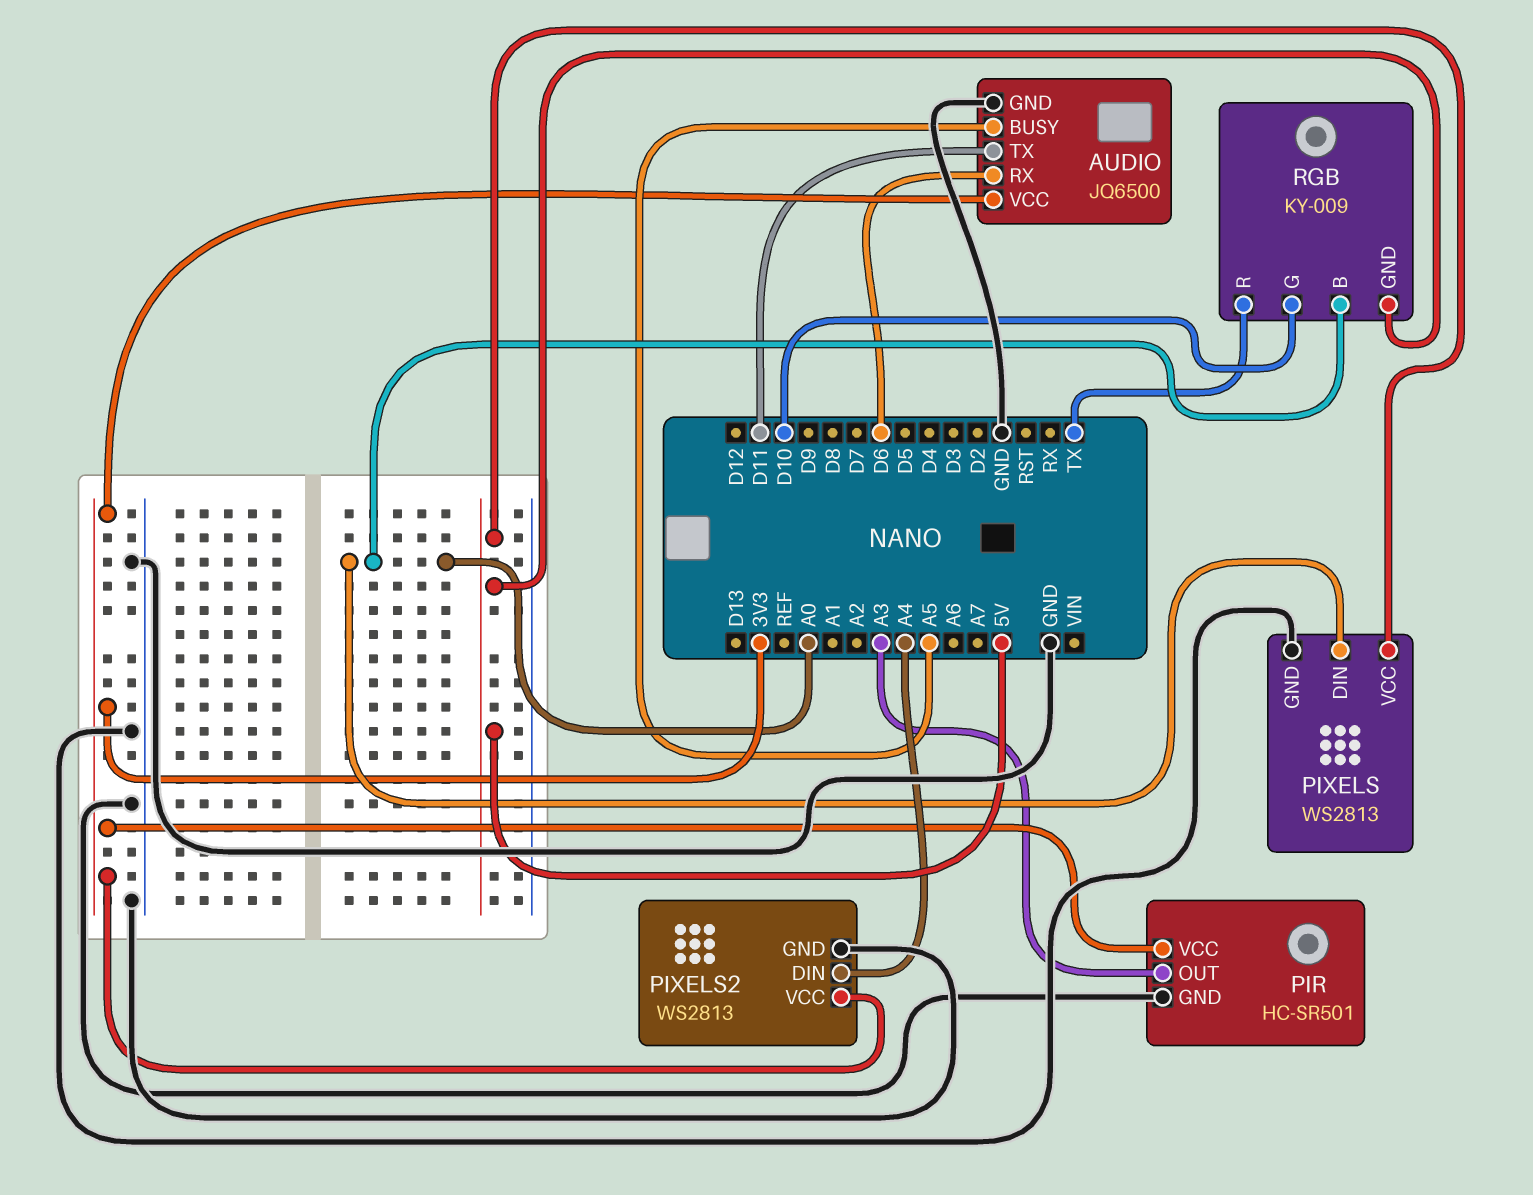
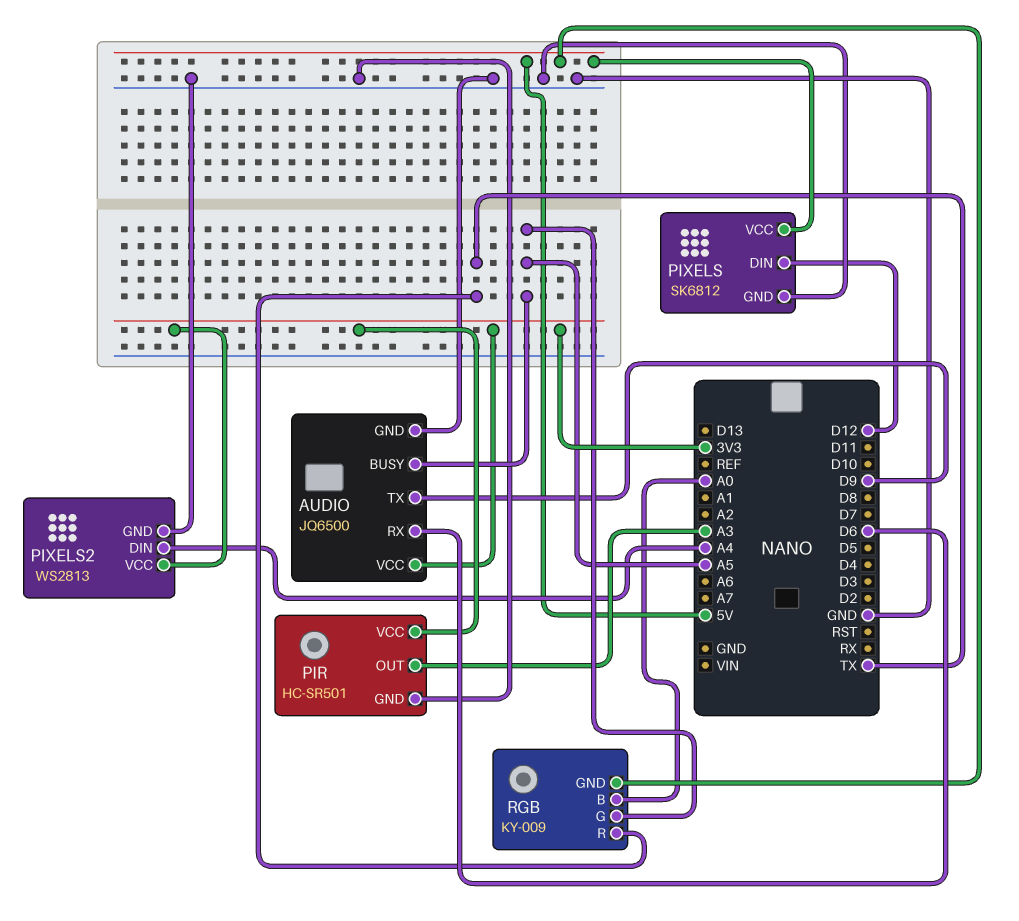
AUDIO pin TX: D11 -> D9
PIXELS: WS2813 -> SK6812
PIXELS pin DIN: A0 -> D12
RGB pin G: D10 -> A5

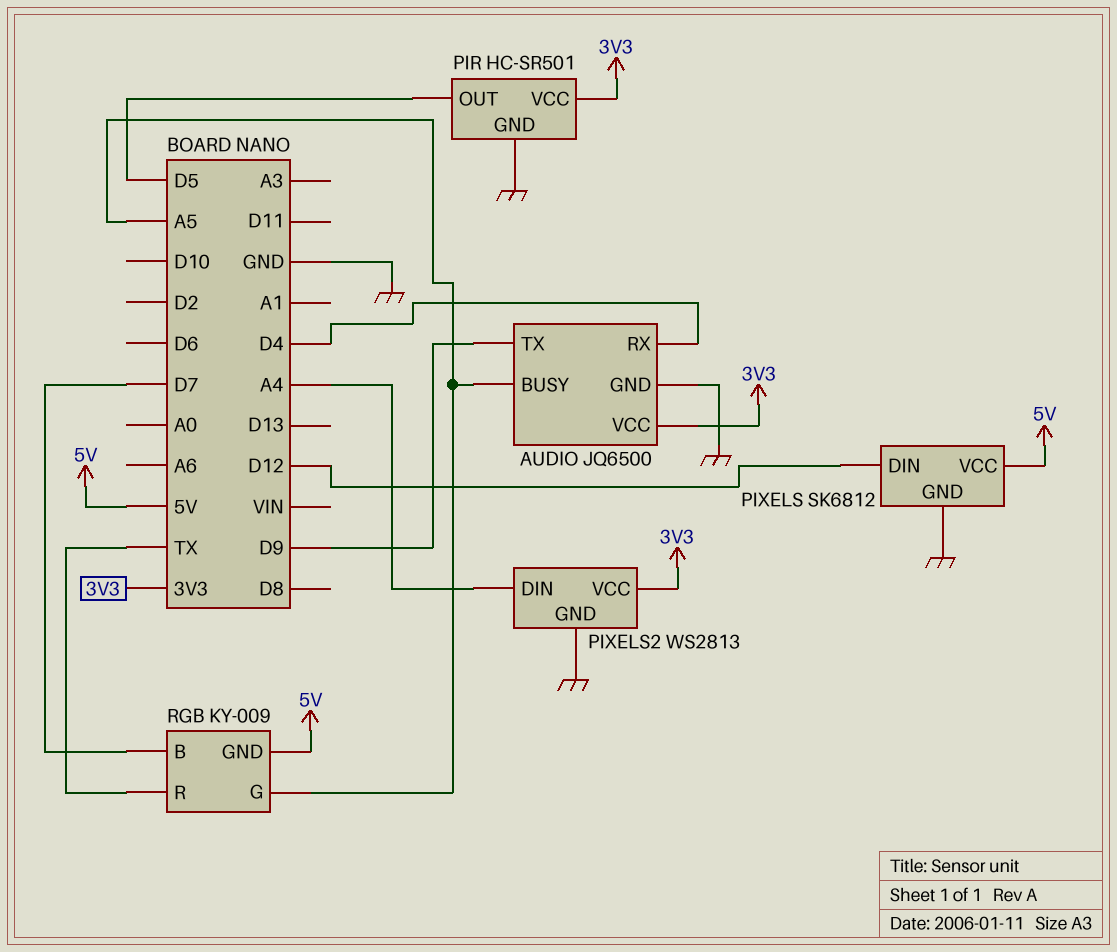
AUDIO pin RX: D6 -> D4
PIR pin OUT: A3 -> D5
RGB pin B: A0 -> D7

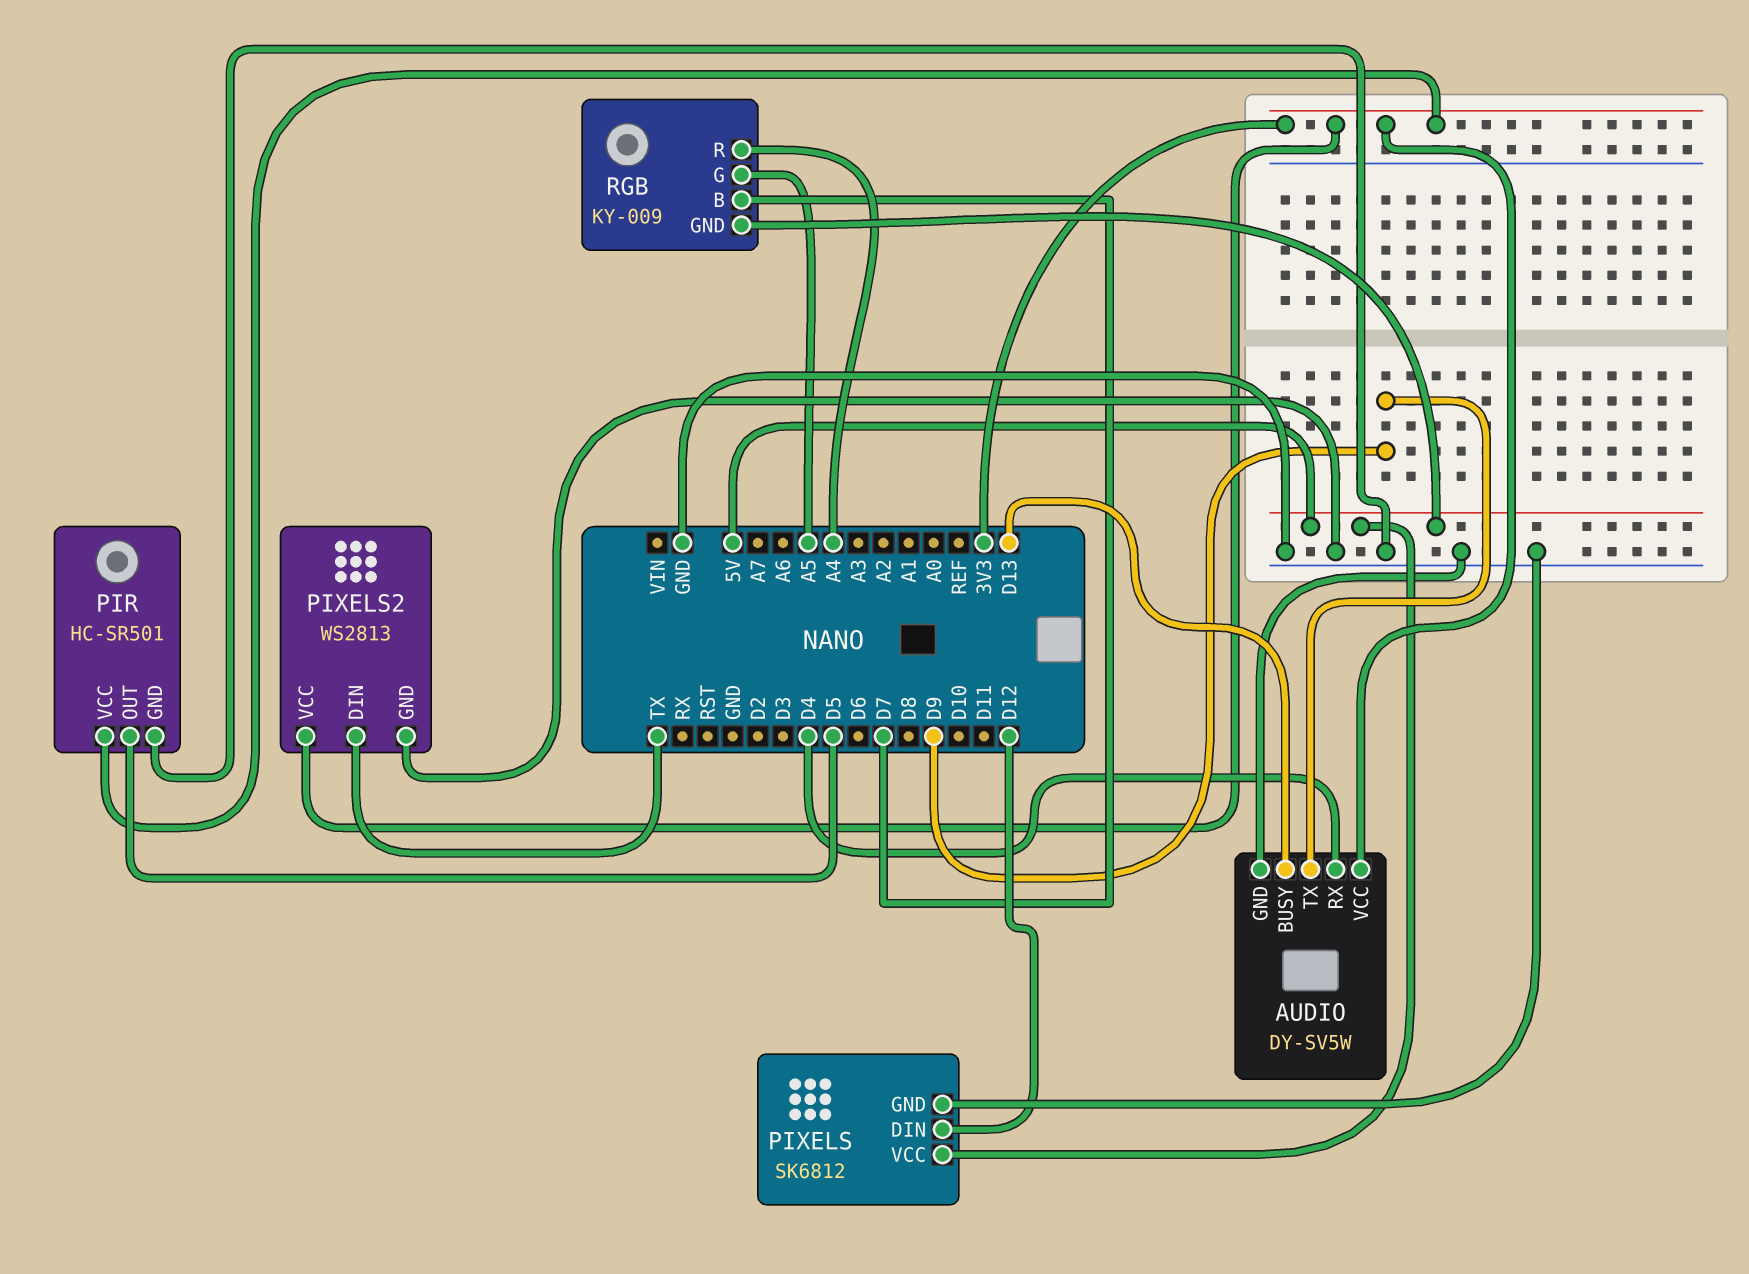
AUDIO: JQ6500 -> DY-SV5W
AUDIO pin BUSY: A5 -> D13
PIXELS2 pin DIN: A4 -> TX
RGB pin R: TX -> A4

